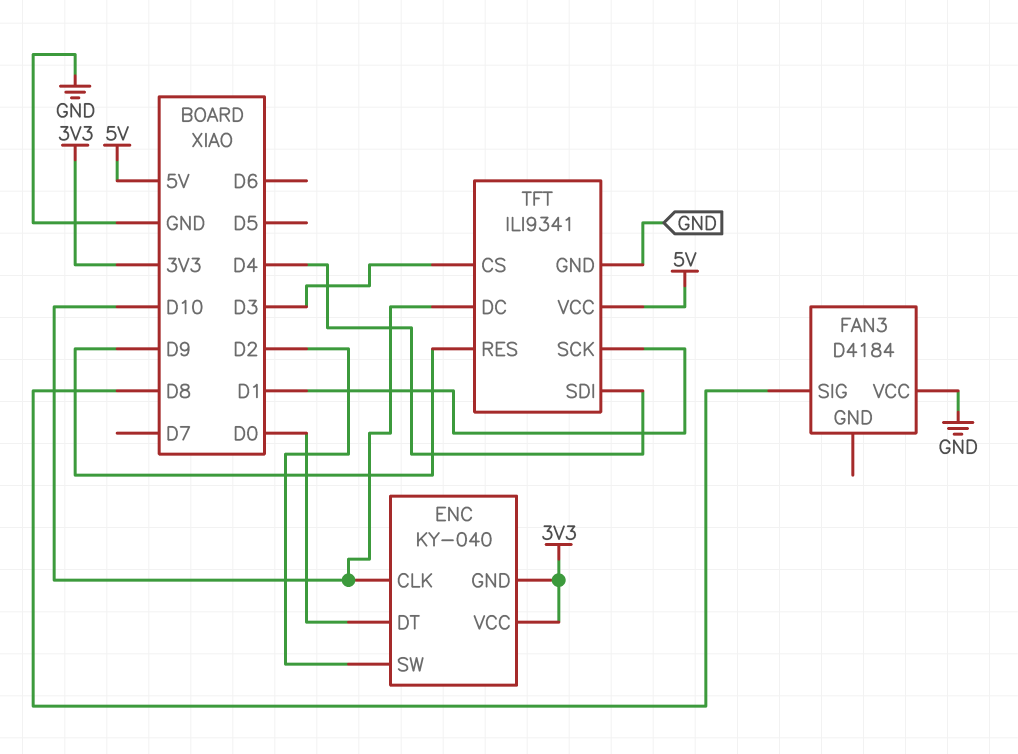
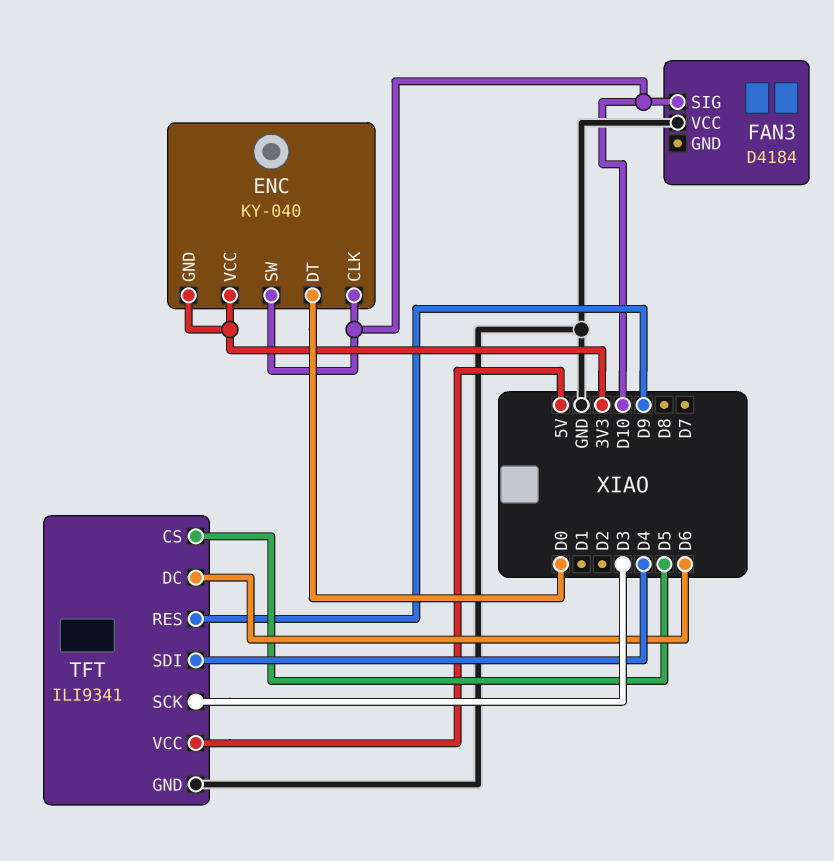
ENC pin SW: D2 -> D10
FAN3 pin SIG: D8 -> D10
TFT pin CS: D3 -> D5
TFT pin DC: D10 -> D6
TFT pin SCK: D1 -> D3

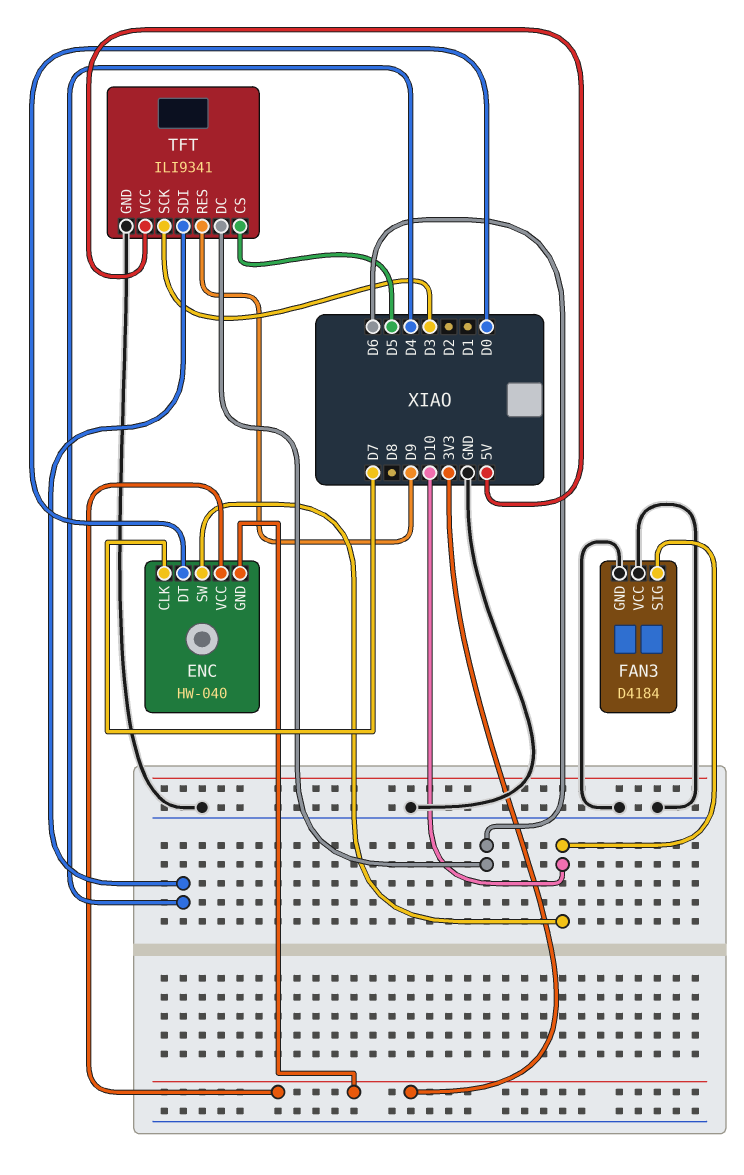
ENC: KY-040 -> HW-040
ENC pin CLK: D10 -> D7
FAN3 pin GND: none -> GND

